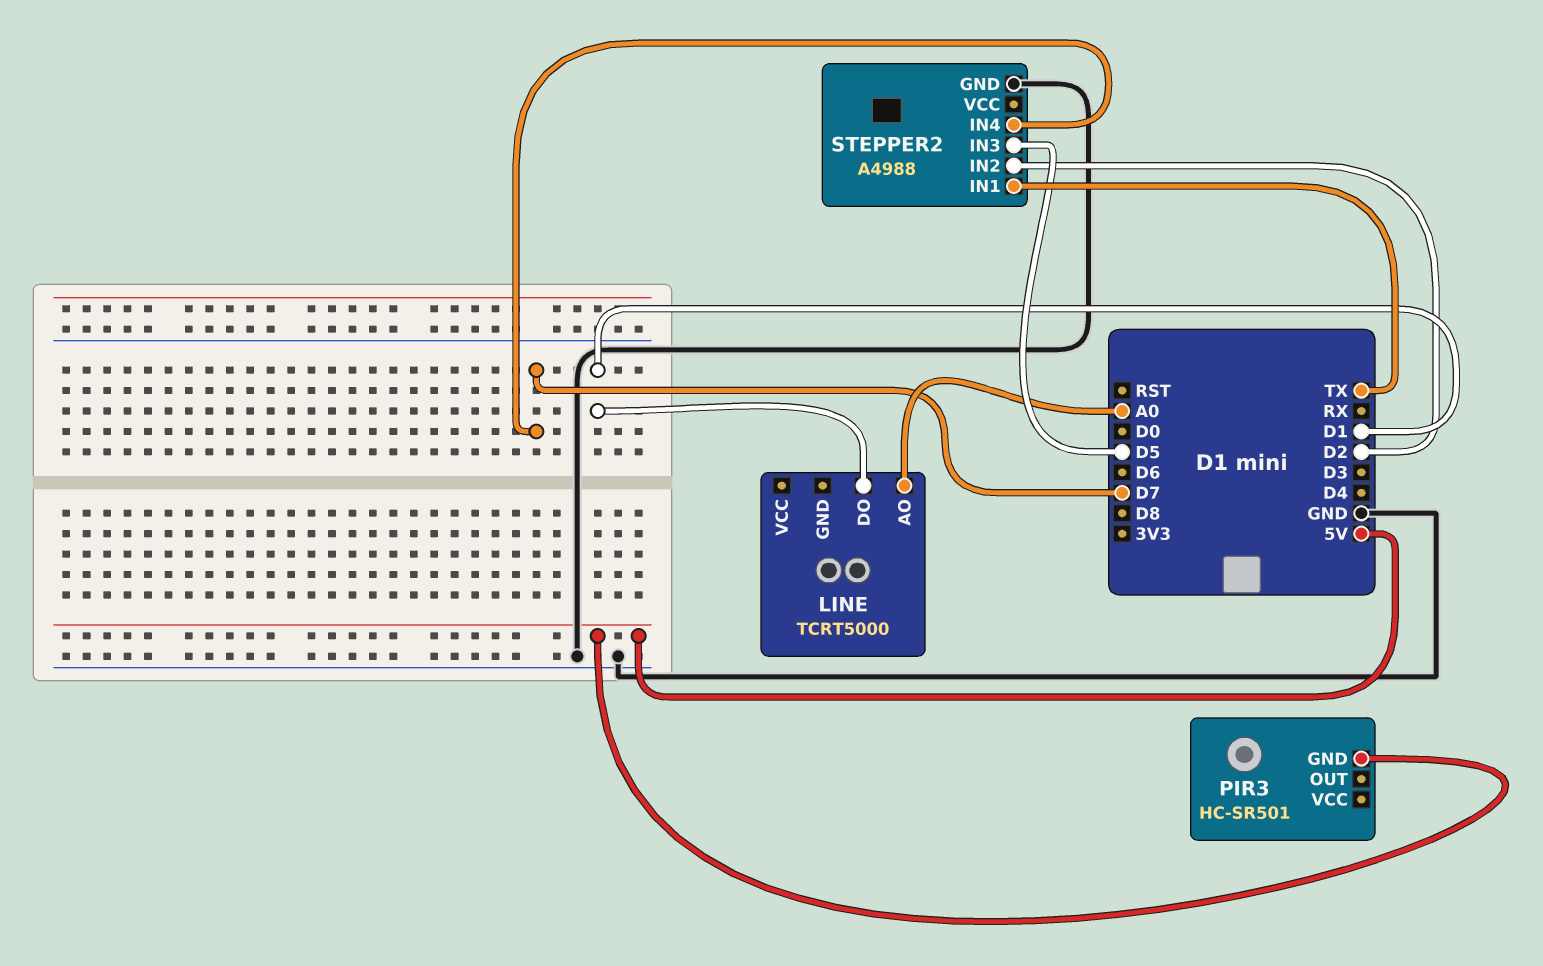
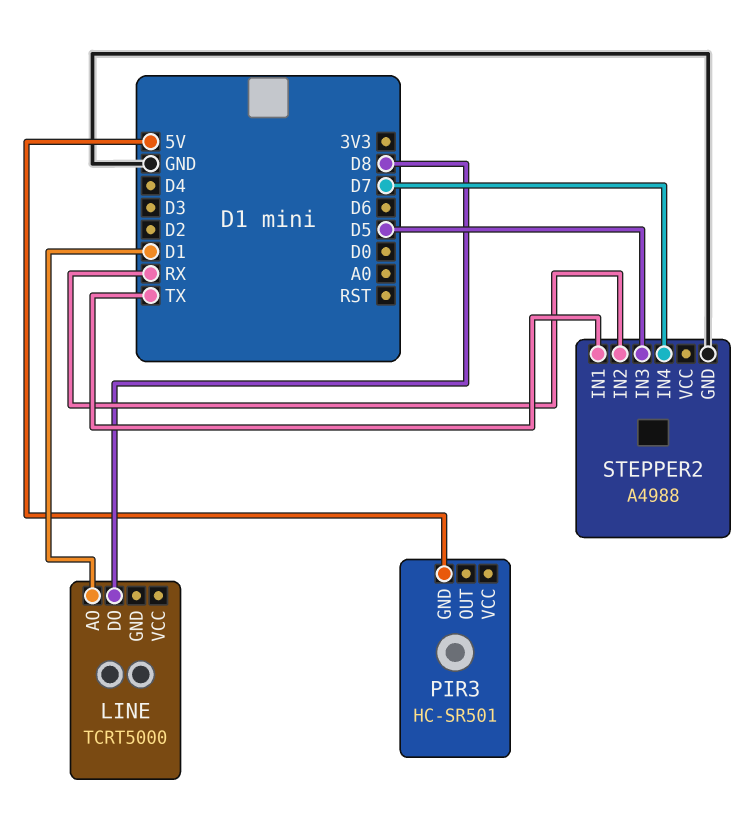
LINE pin AO: A0 -> D1
LINE pin DO: D1 -> D8
STEPPER2 pin IN2: D2 -> RX

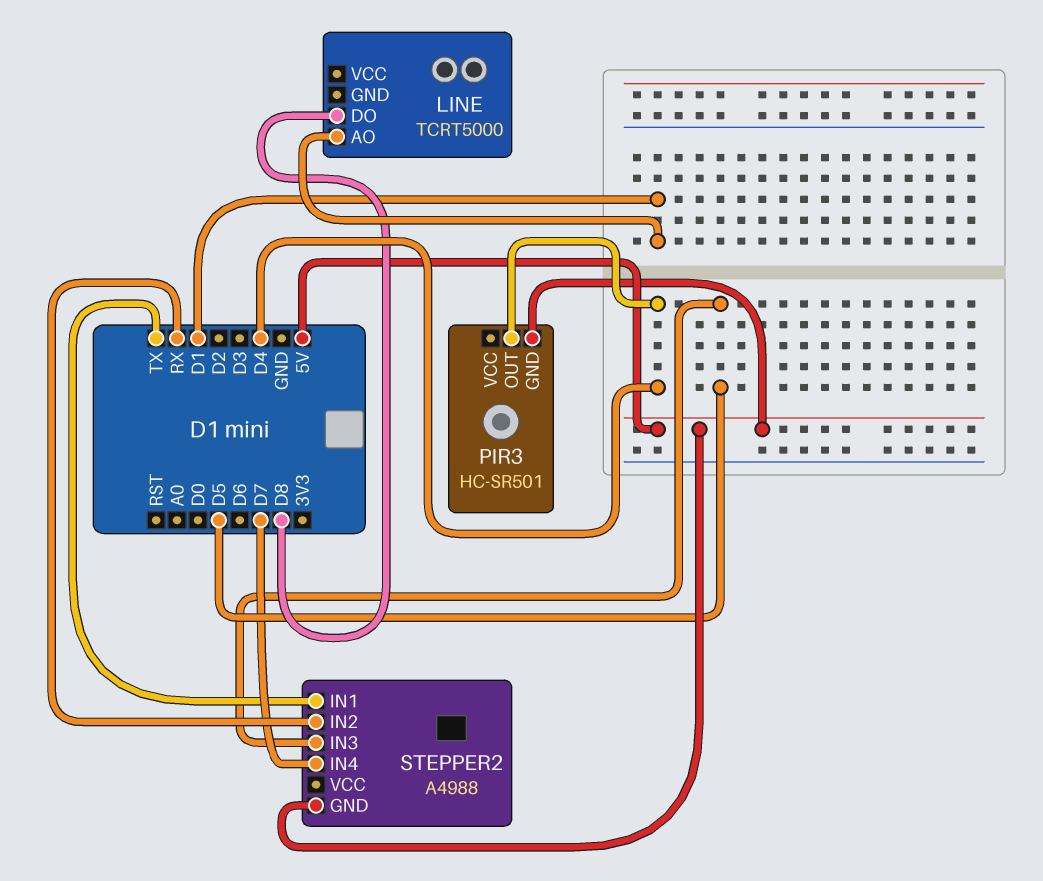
PIR3 pin OUT: none -> D4
STEPPER2 pin GND: GND -> 5V

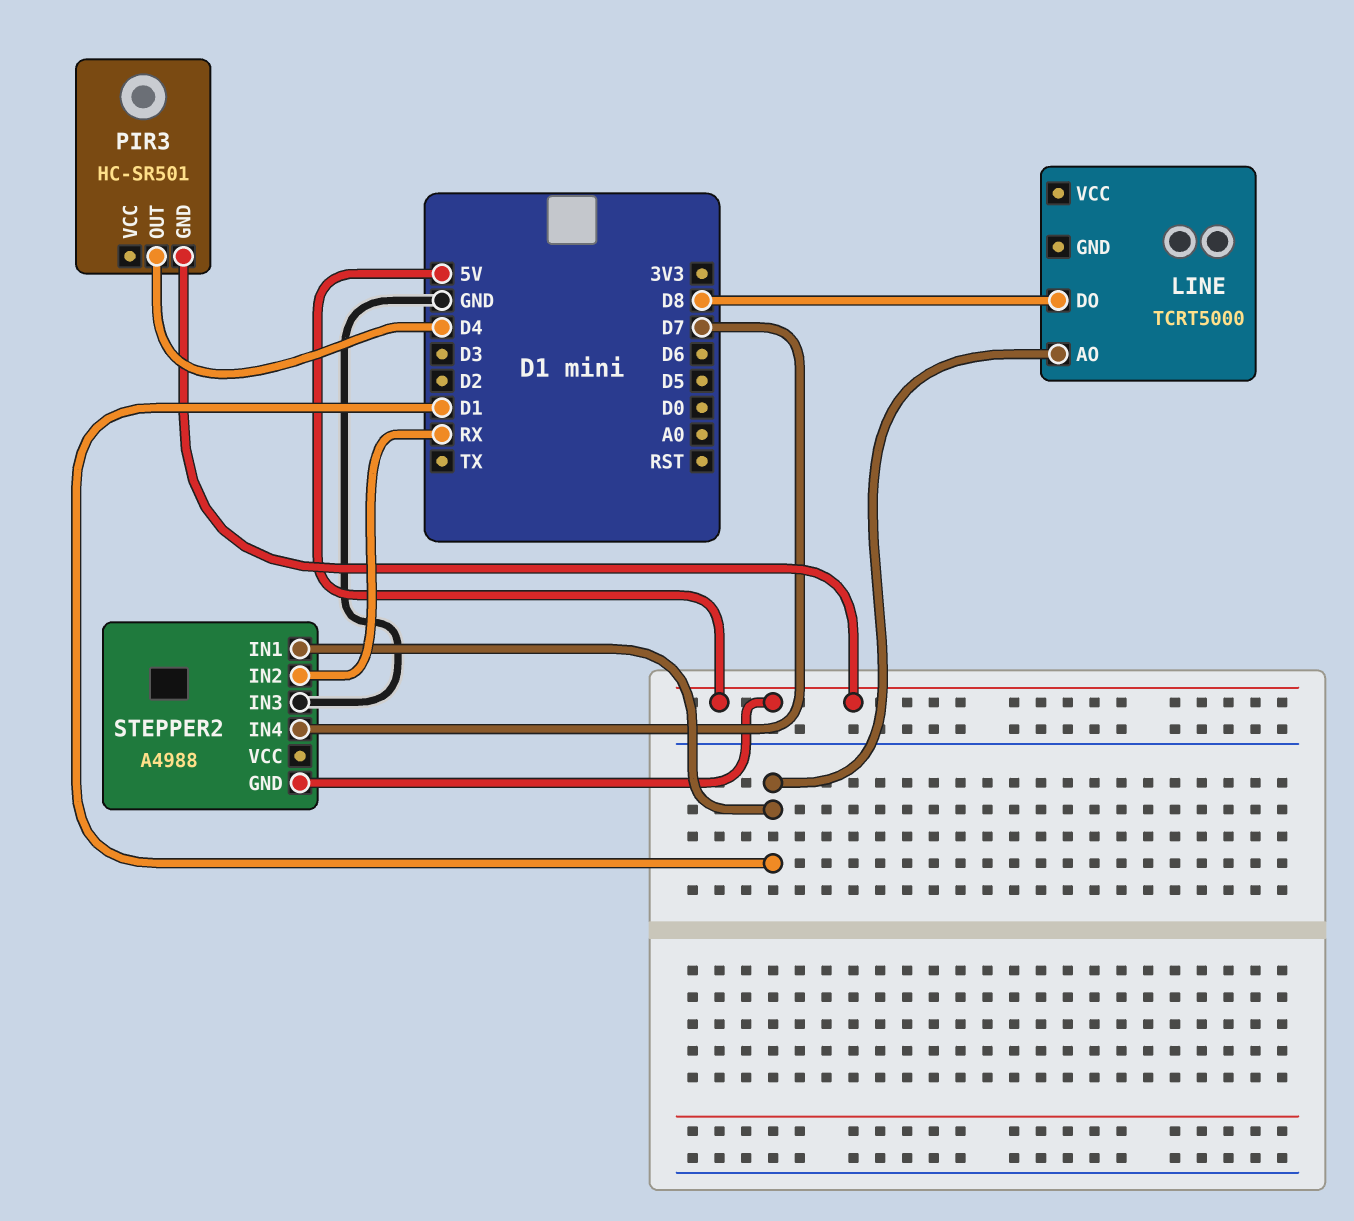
STEPPER2 pin IN1: TX -> D1
STEPPER2 pin IN3: D5 -> GND

